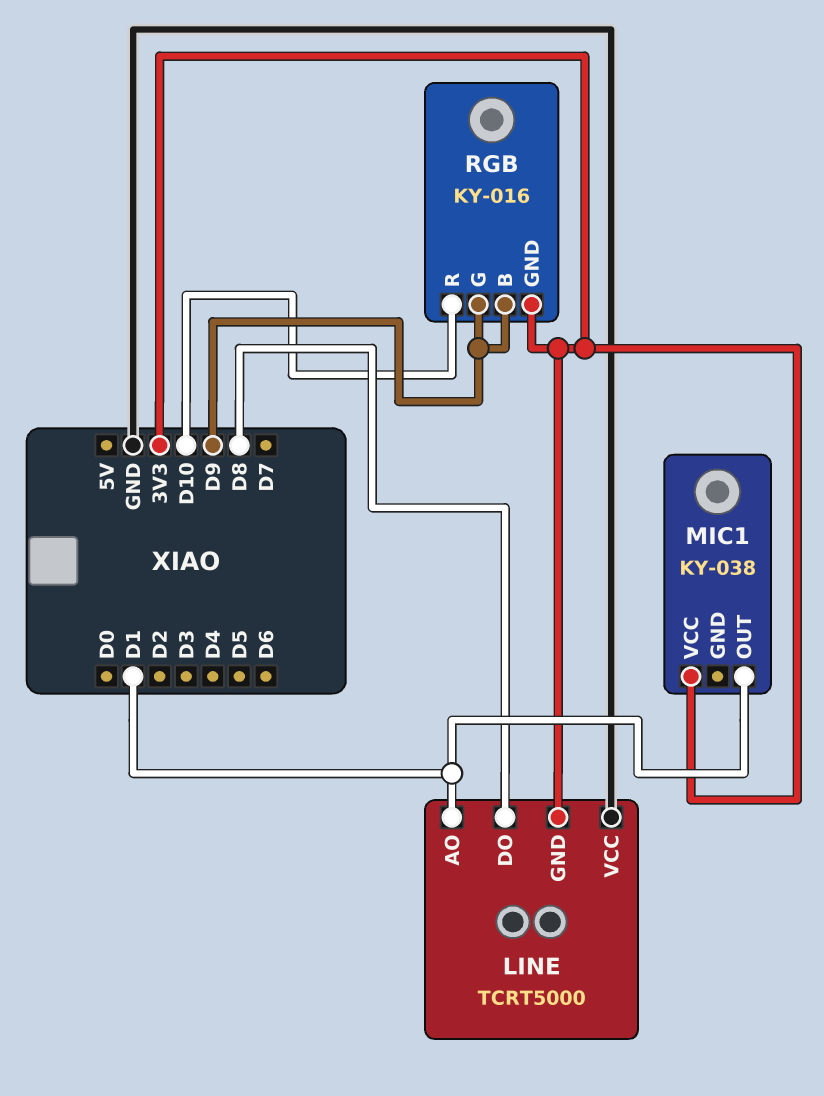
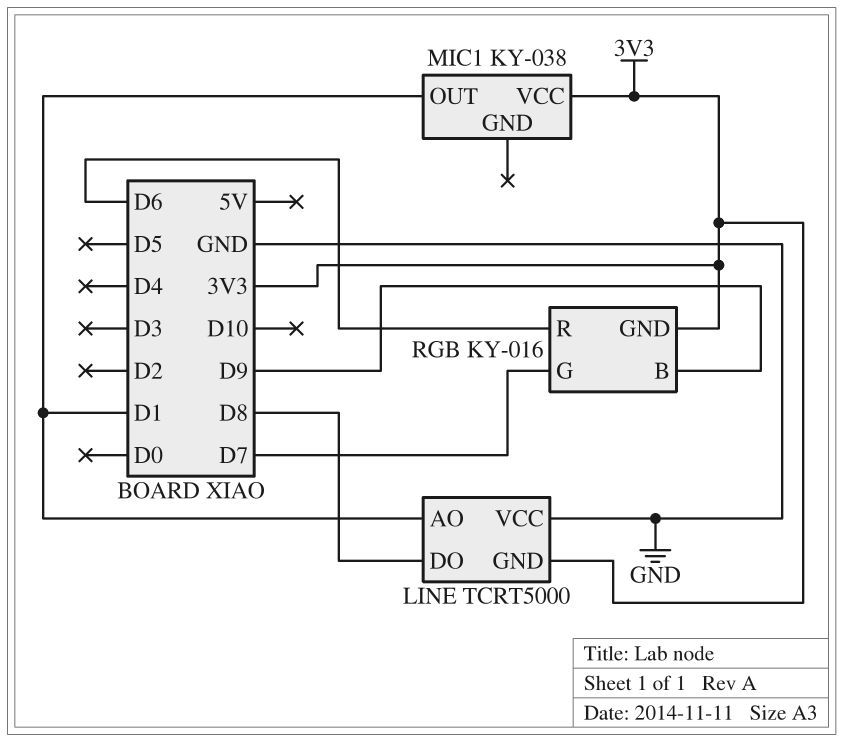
RGB pin G: D9 -> D7
RGB pin R: D10 -> D6

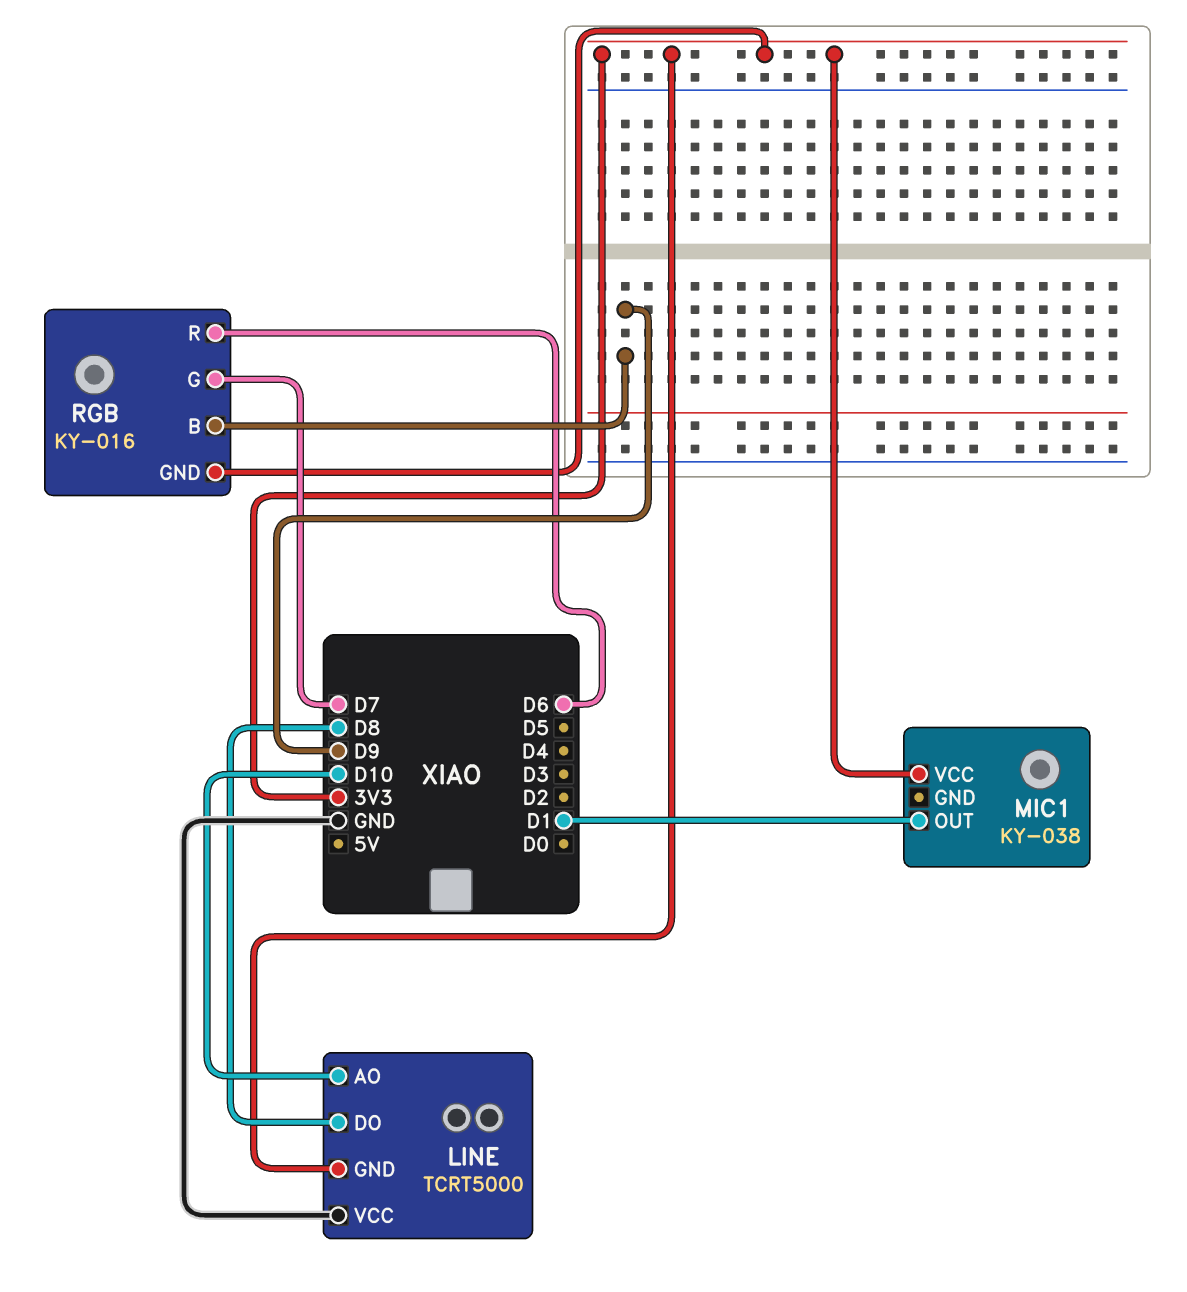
LINE pin AO: D1 -> D10

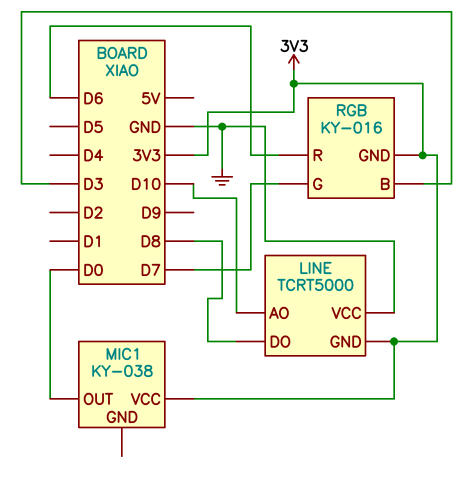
MIC1 pin OUT: D1 -> D0
RGB pin B: D9 -> D3

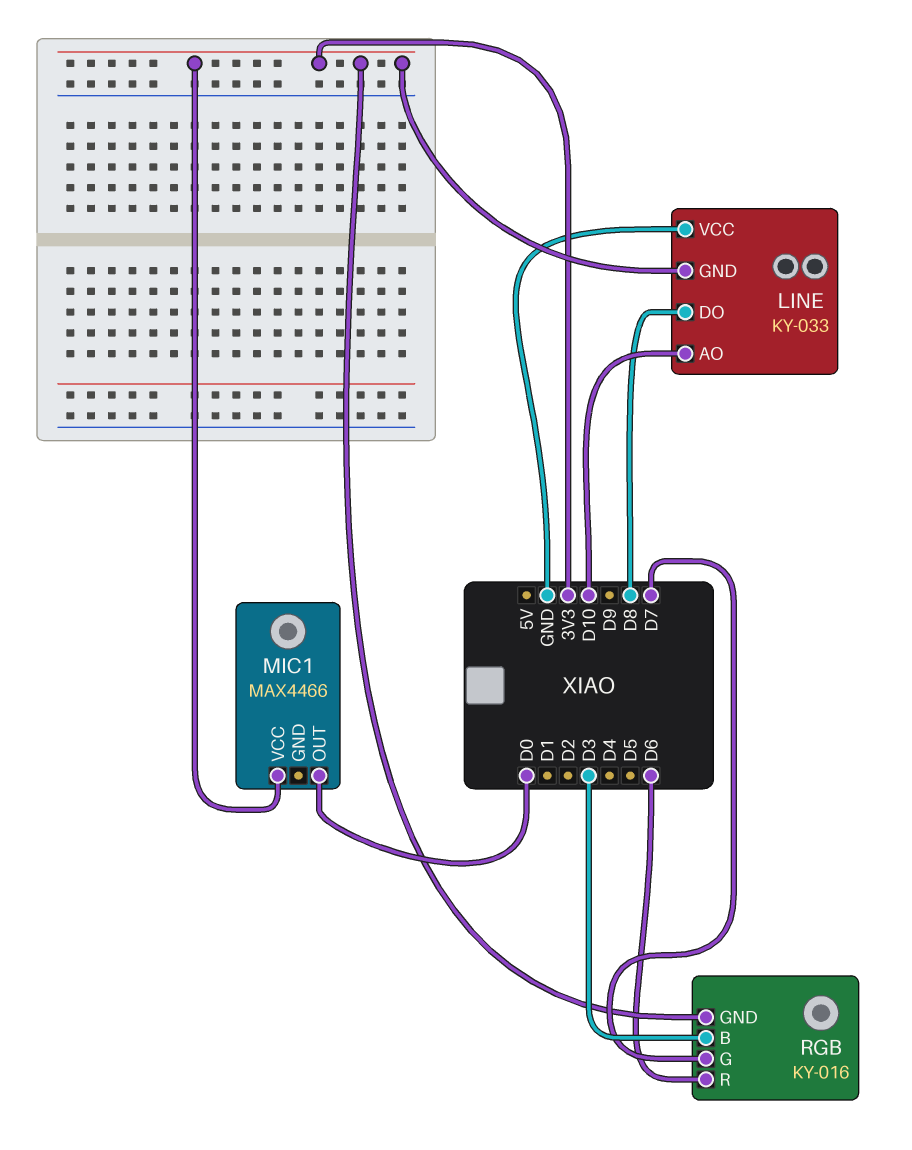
LINE: TCRT5000 -> KY-033
MIC1: KY-038 -> MAX4466

